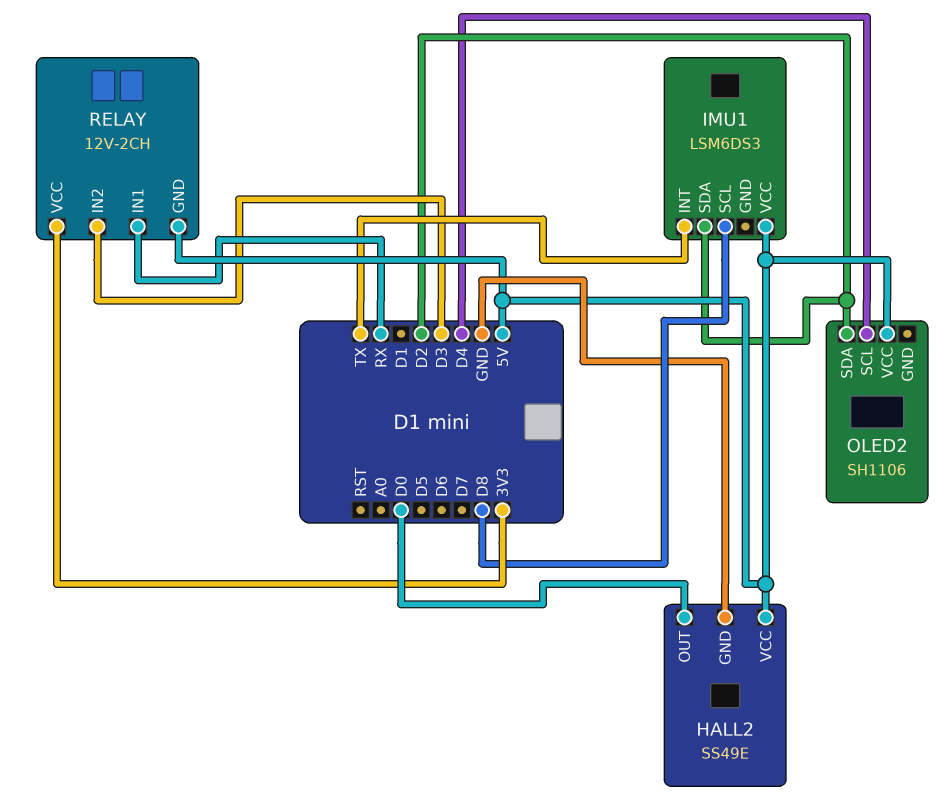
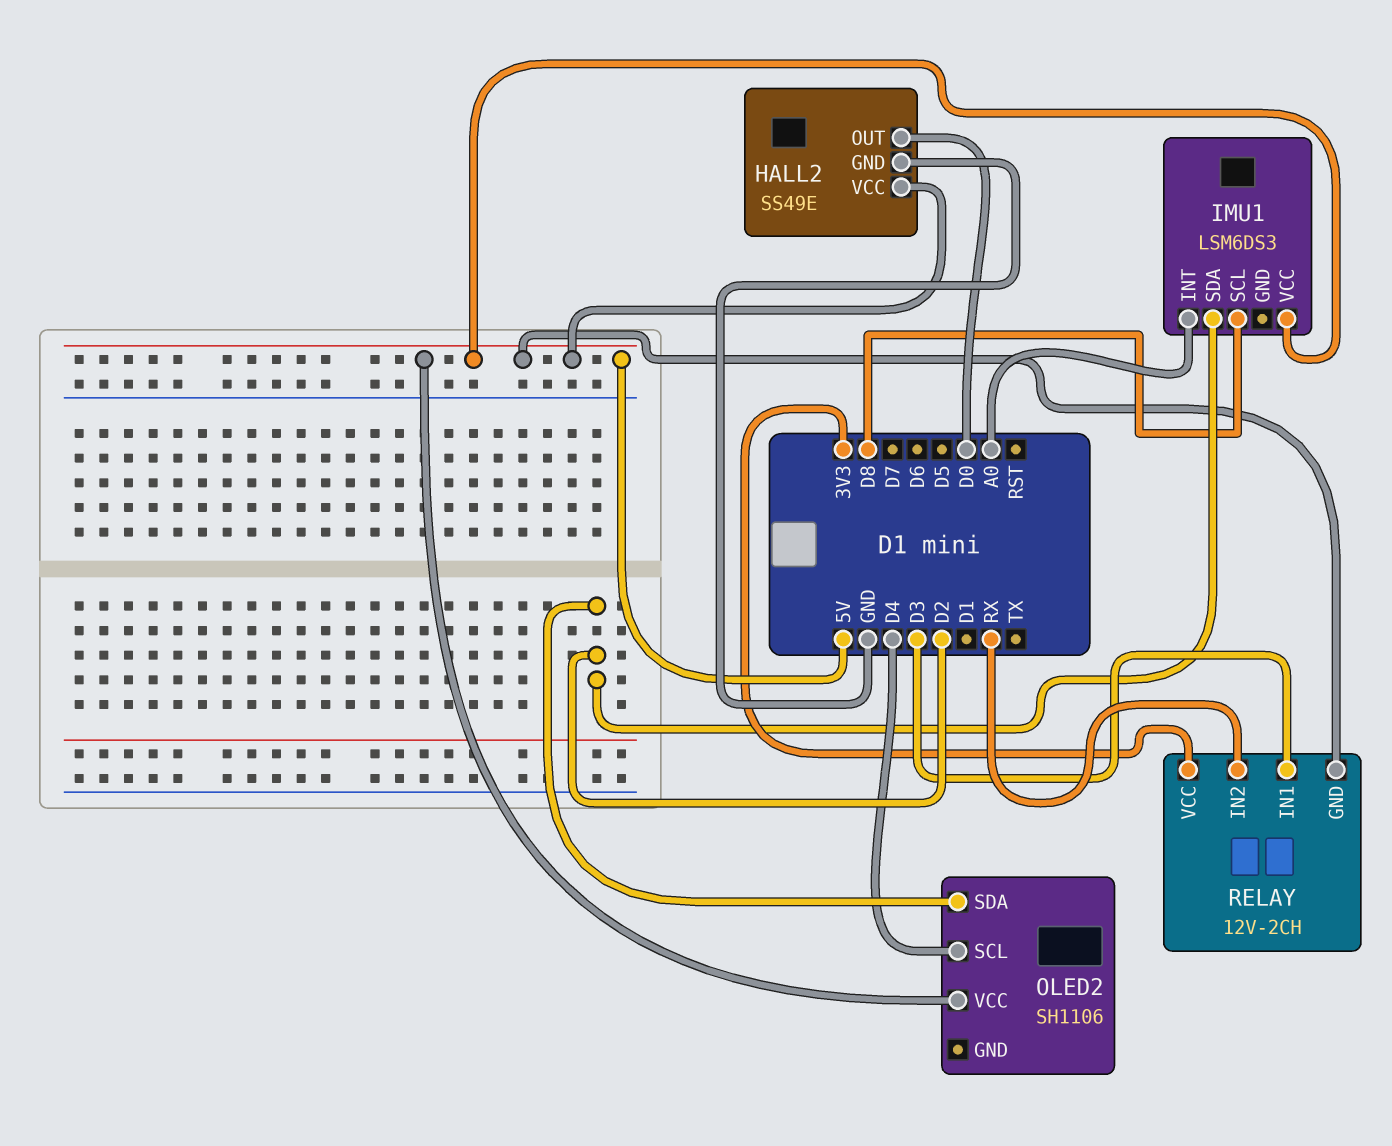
IMU1 pin INT: TX -> A0
RELAY pin IN1: RX -> D3
RELAY pin IN2: D3 -> RX

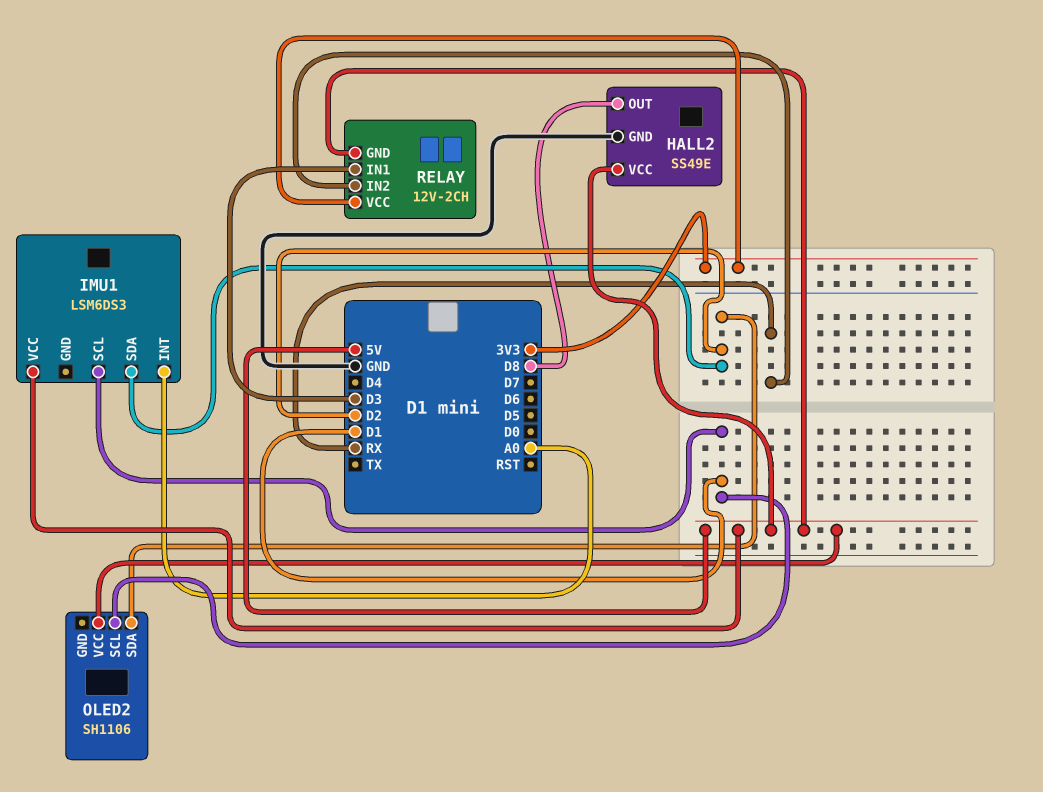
HALL2 pin OUT: D0 -> D8
IMU1 pin SCL: D8 -> D1
OLED2 pin SCL: D4 -> D1

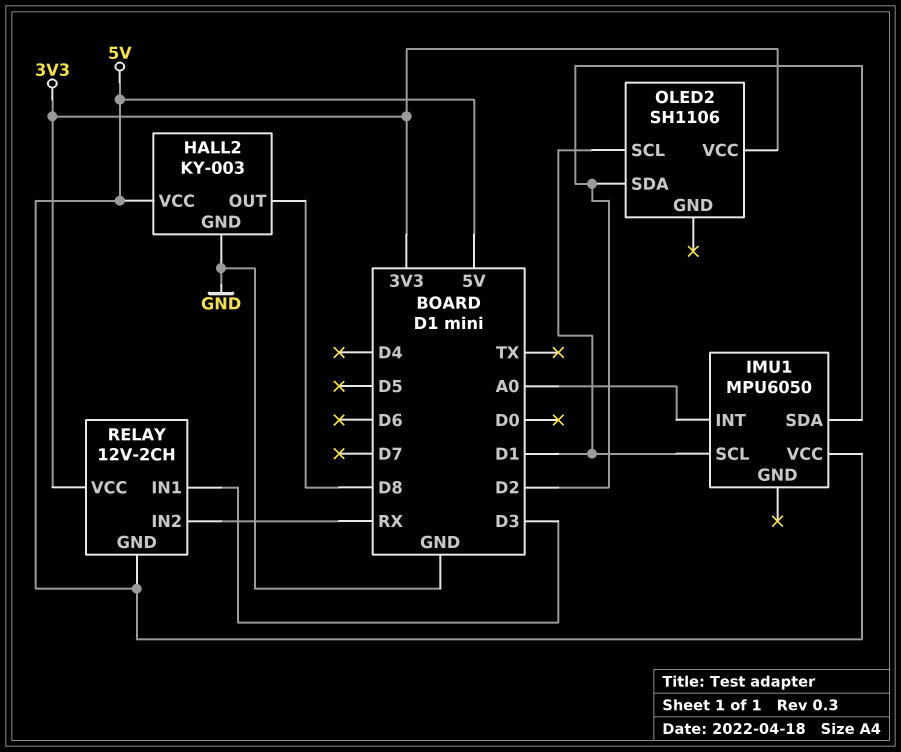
HALL2: SS49E -> KY-003
IMU1: LSM6DS3 -> MPU6050
OLED2 pin VCC: 5V -> 3V3

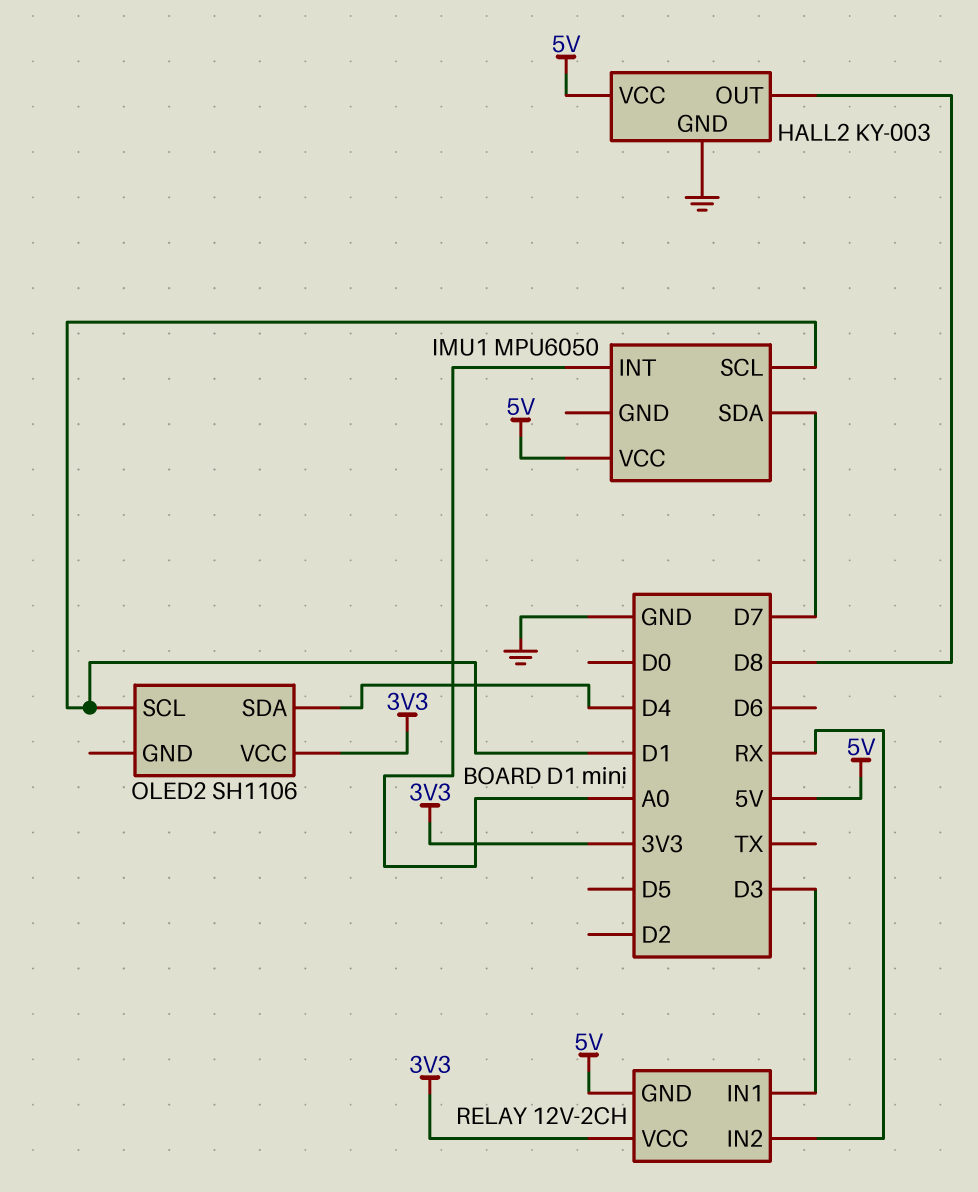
IMU1 pin SDA: D2 -> D7
OLED2 pin SDA: D2 -> D4

